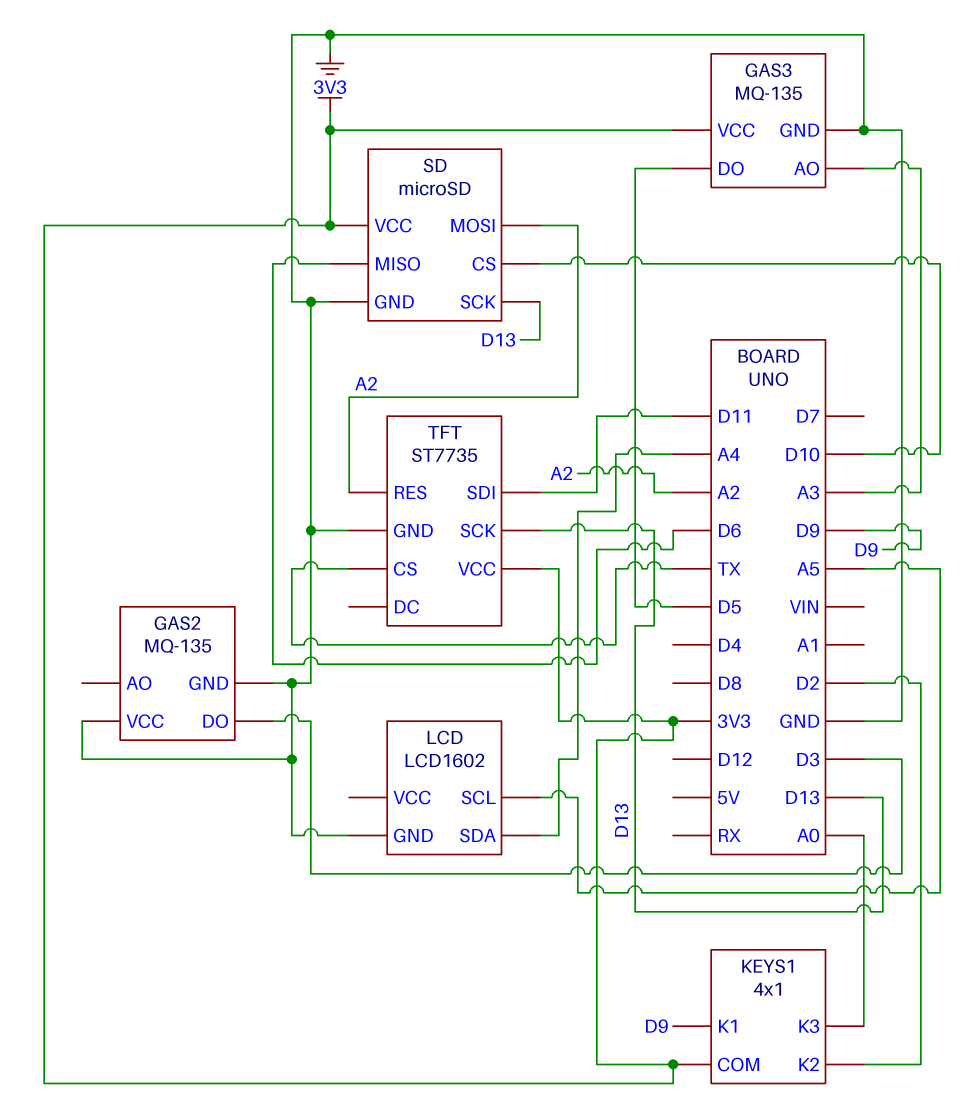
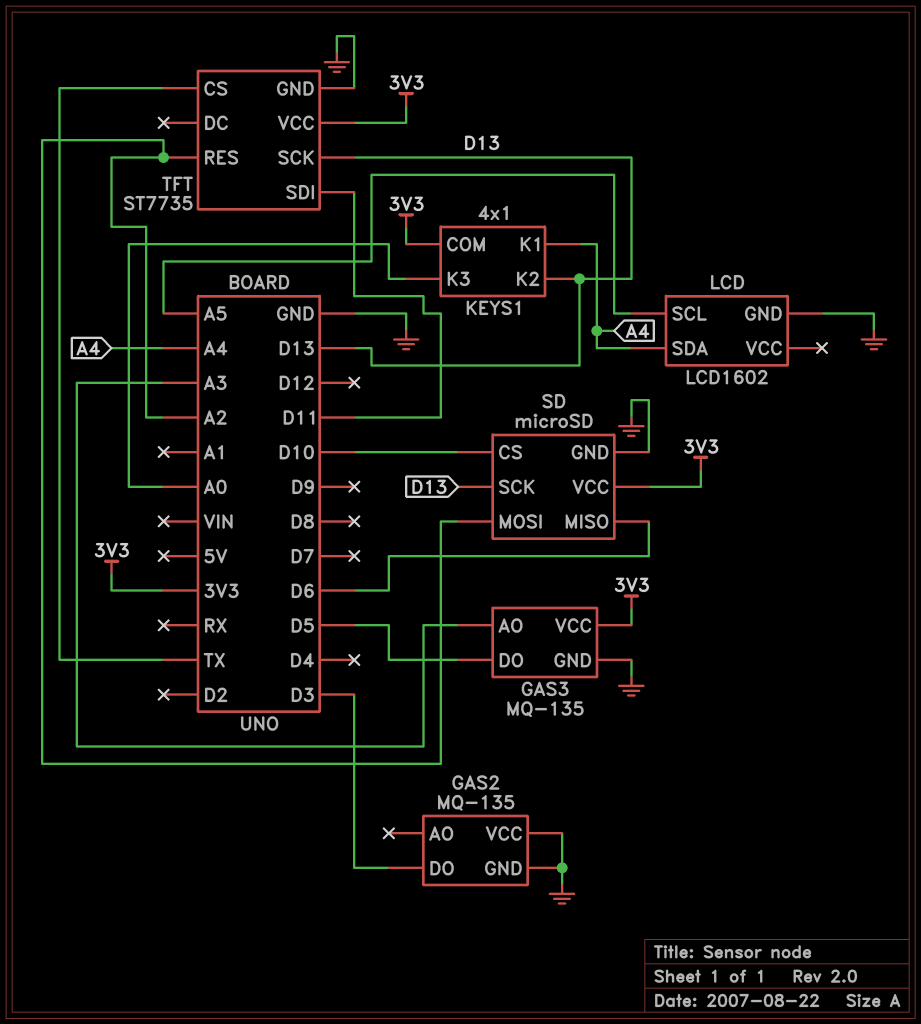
KEYS1 pin K1: D9 -> A4
KEYS1 pin K2: D2 -> D13

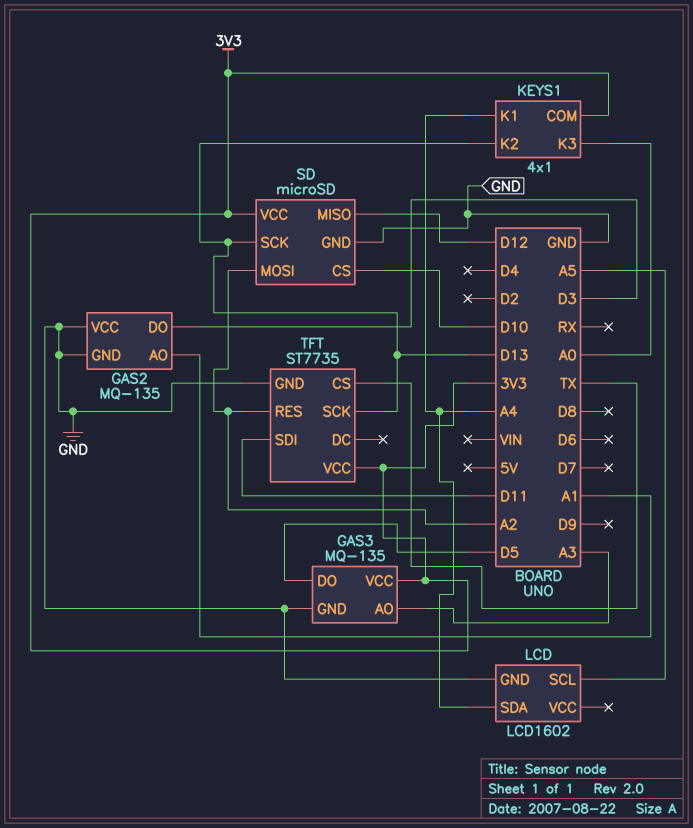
GAS2 pin AO: none -> A1
SD pin MISO: D6 -> D12

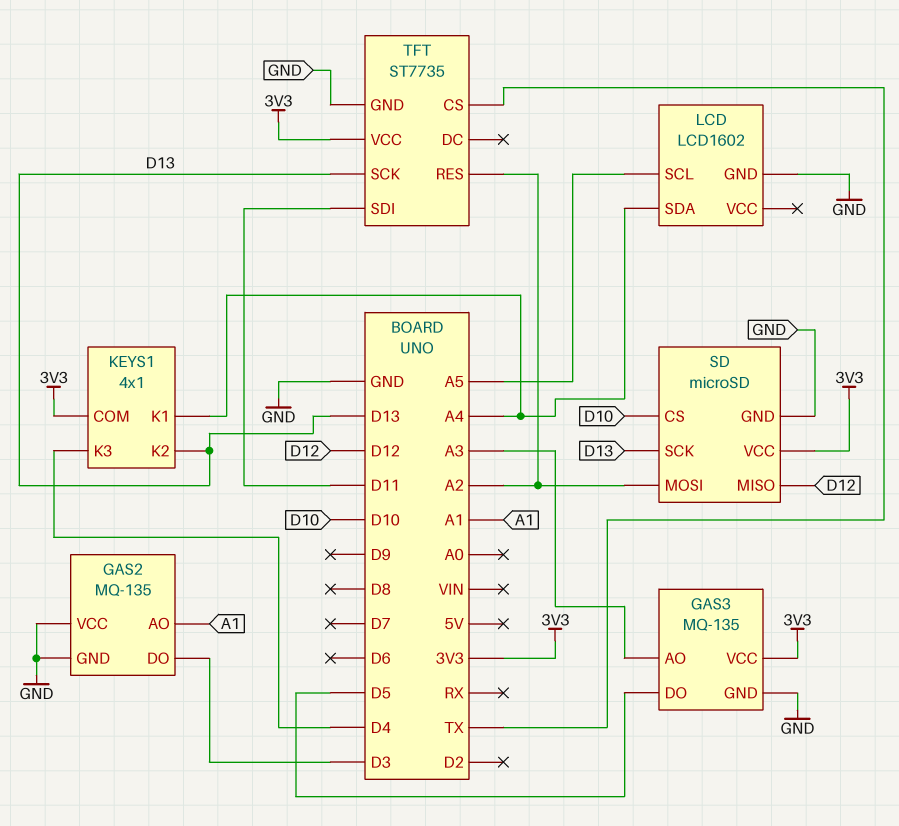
KEYS1 pin K3: A0 -> D4

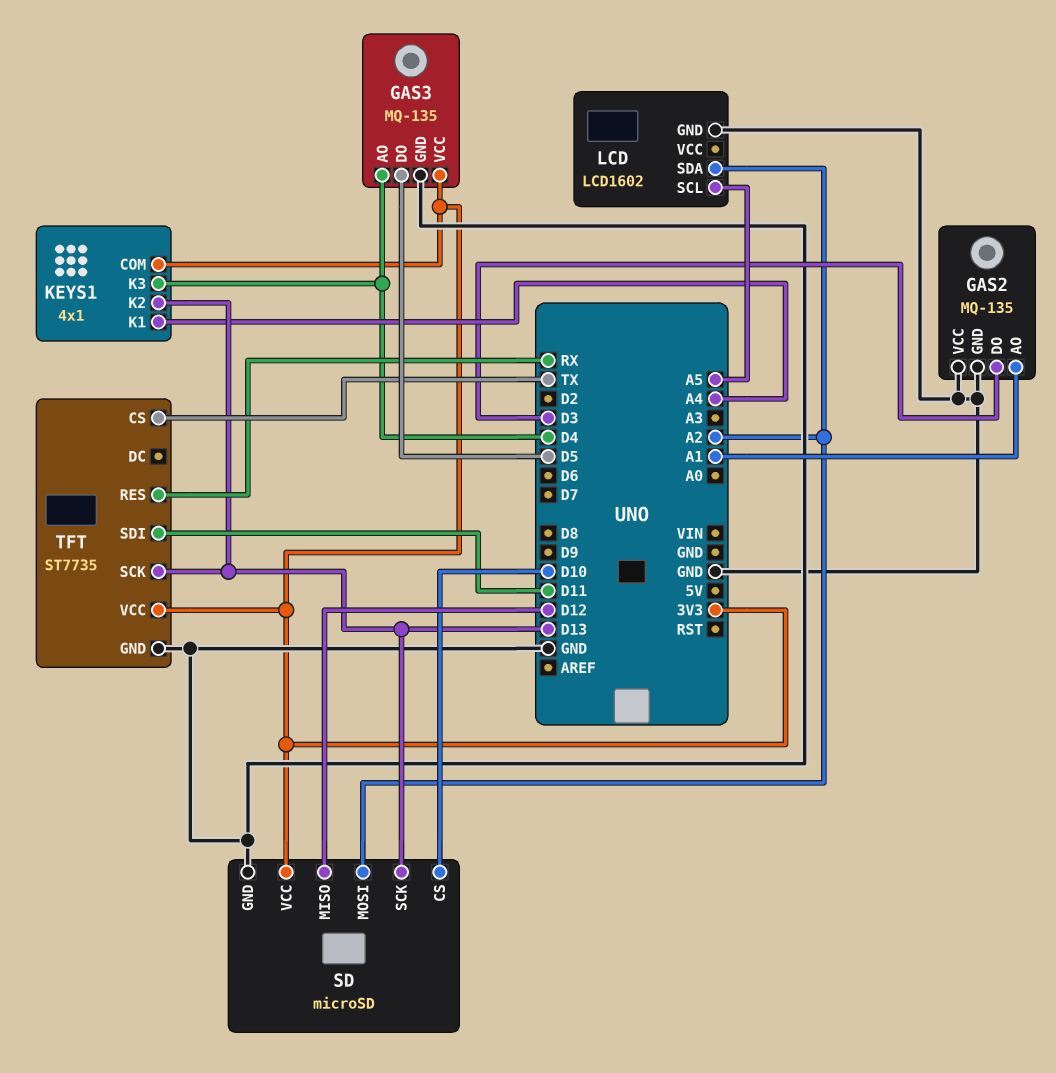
GAS3 pin AO: A3 -> D4
LCD pin SDA: A4 -> A2
TFT pin RES: A2 -> RX

